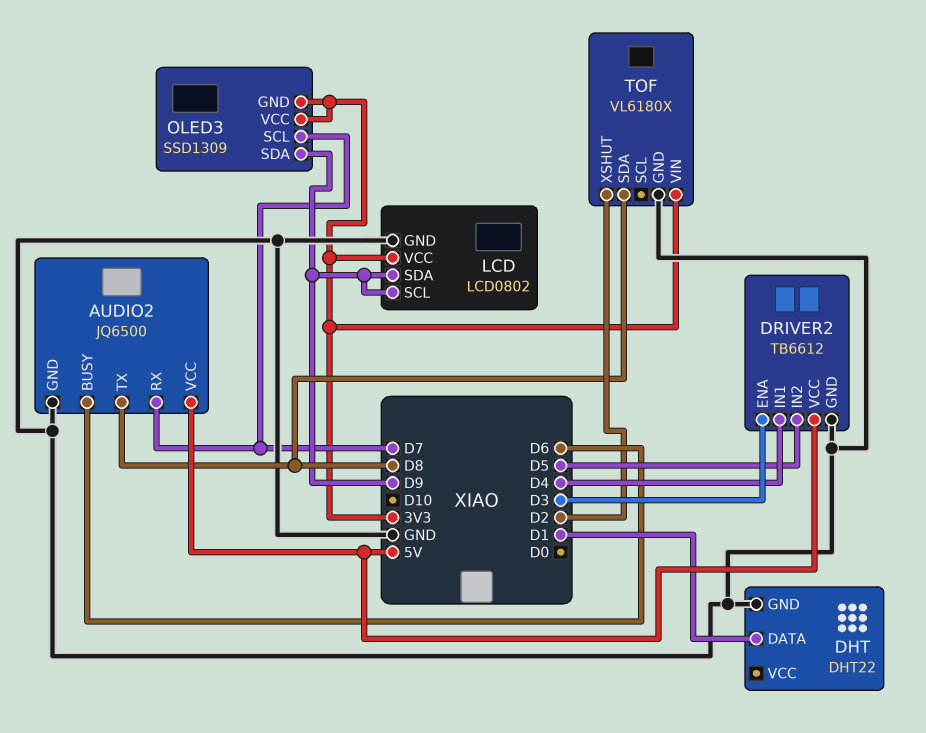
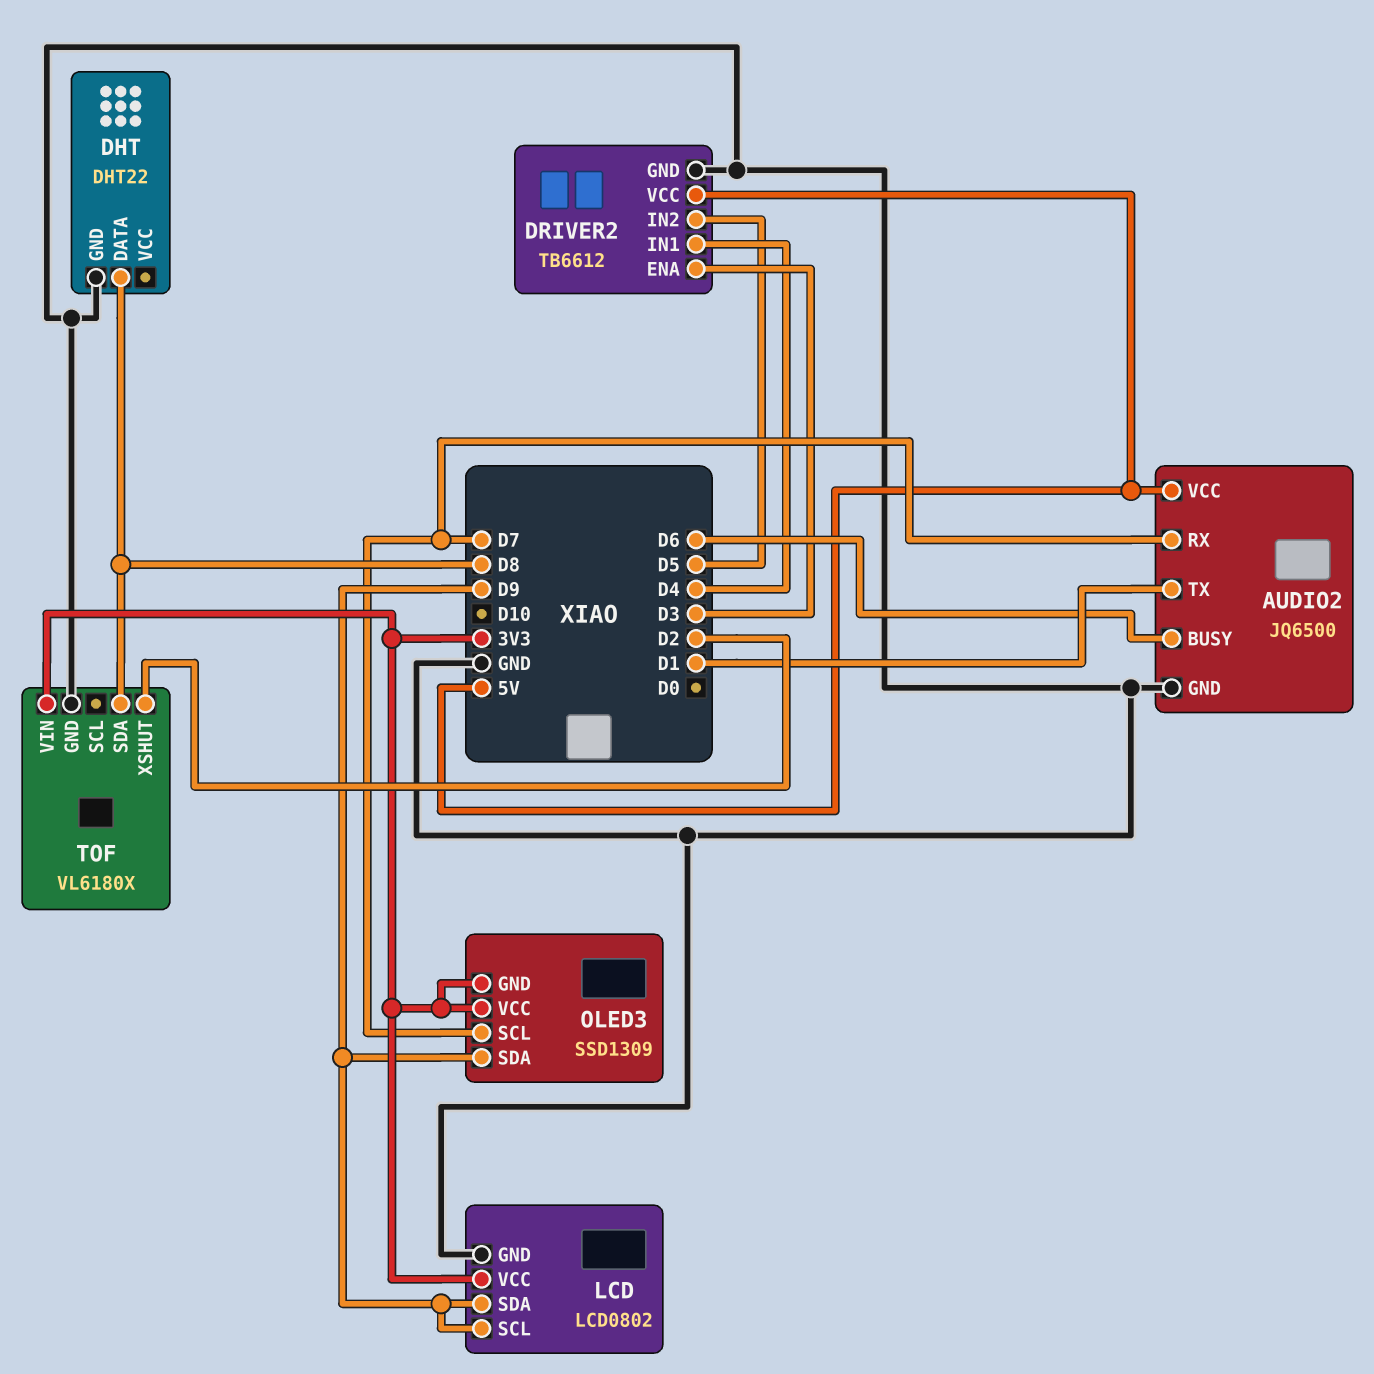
AUDIO2 pin TX: D8 -> D1
DHT pin DATA: D1 -> D8

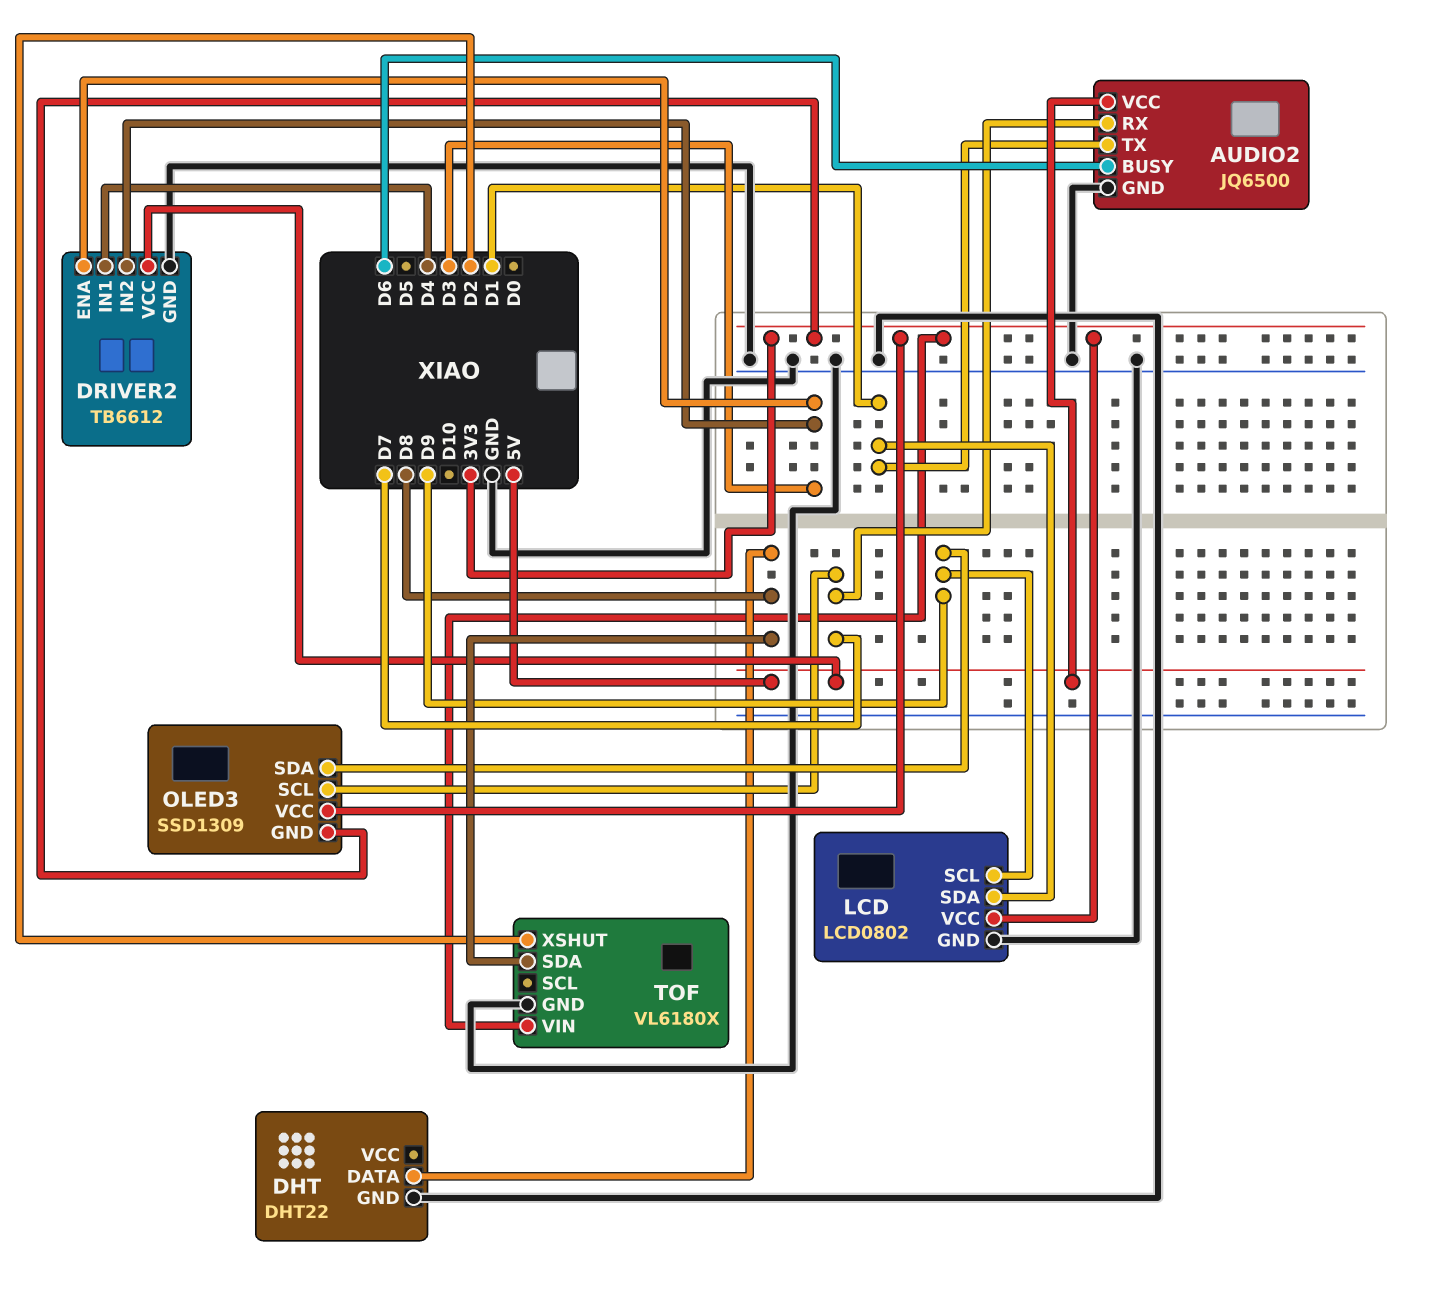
DRIVER2 pin IN2: D5 -> D3
LCD pin SDA: D9 -> D1

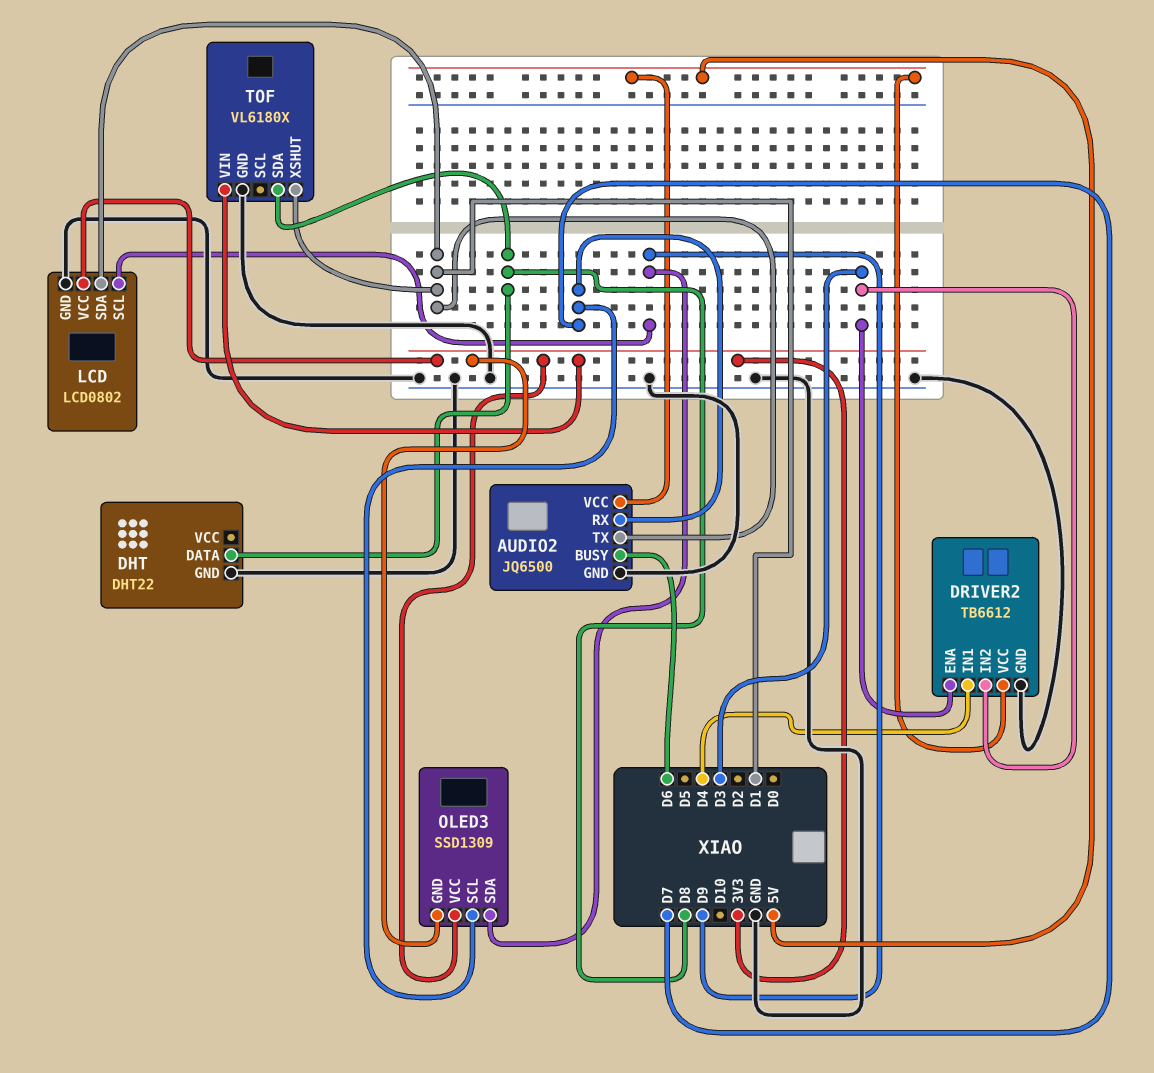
TOF pin XSHUT: D2 -> D1

